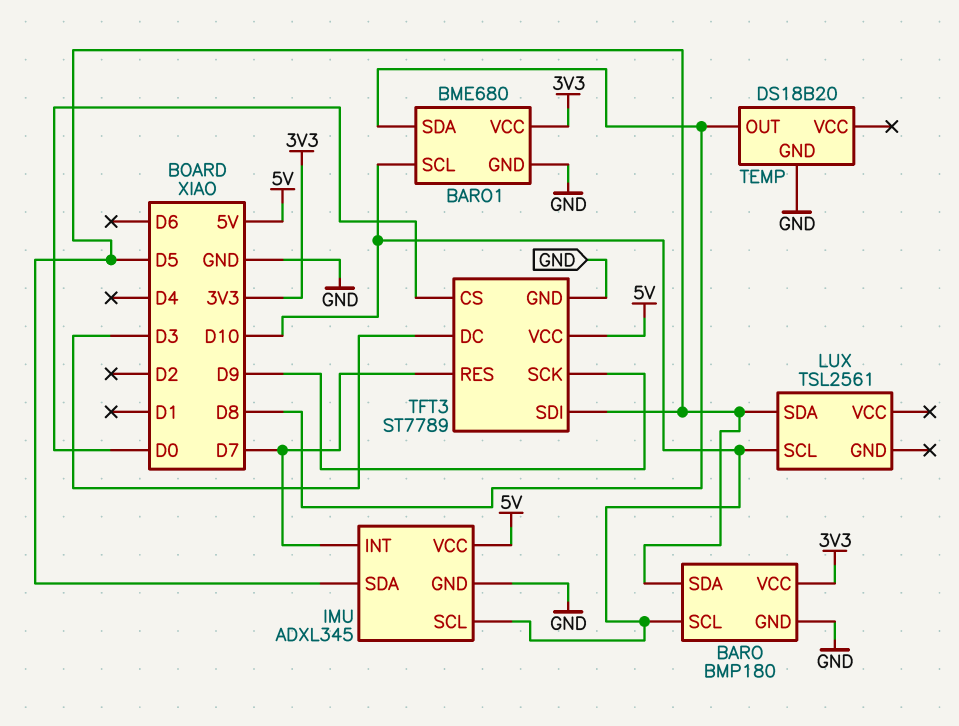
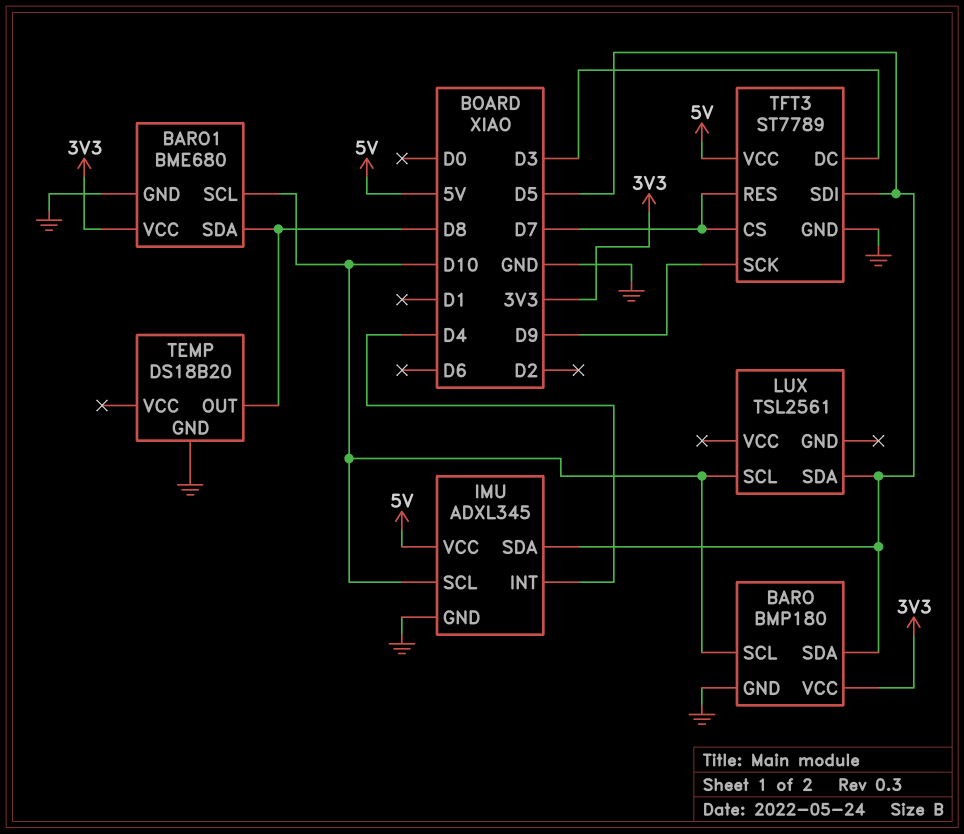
IMU pin INT: D7 -> D4
TFT3 pin CS: D0 -> D7

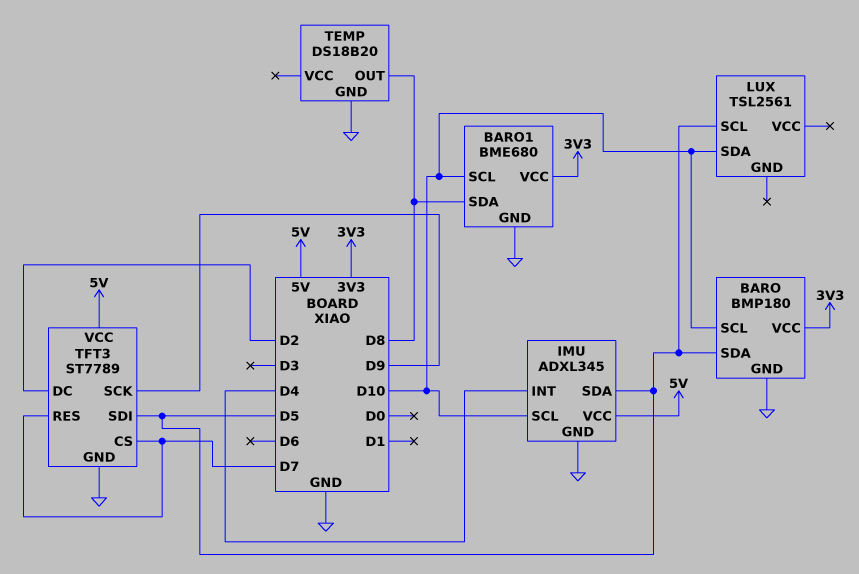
LUX pin SCL: D10 -> D5
LUX pin SDA: D5 -> D10
TFT3 pin DC: D3 -> D2

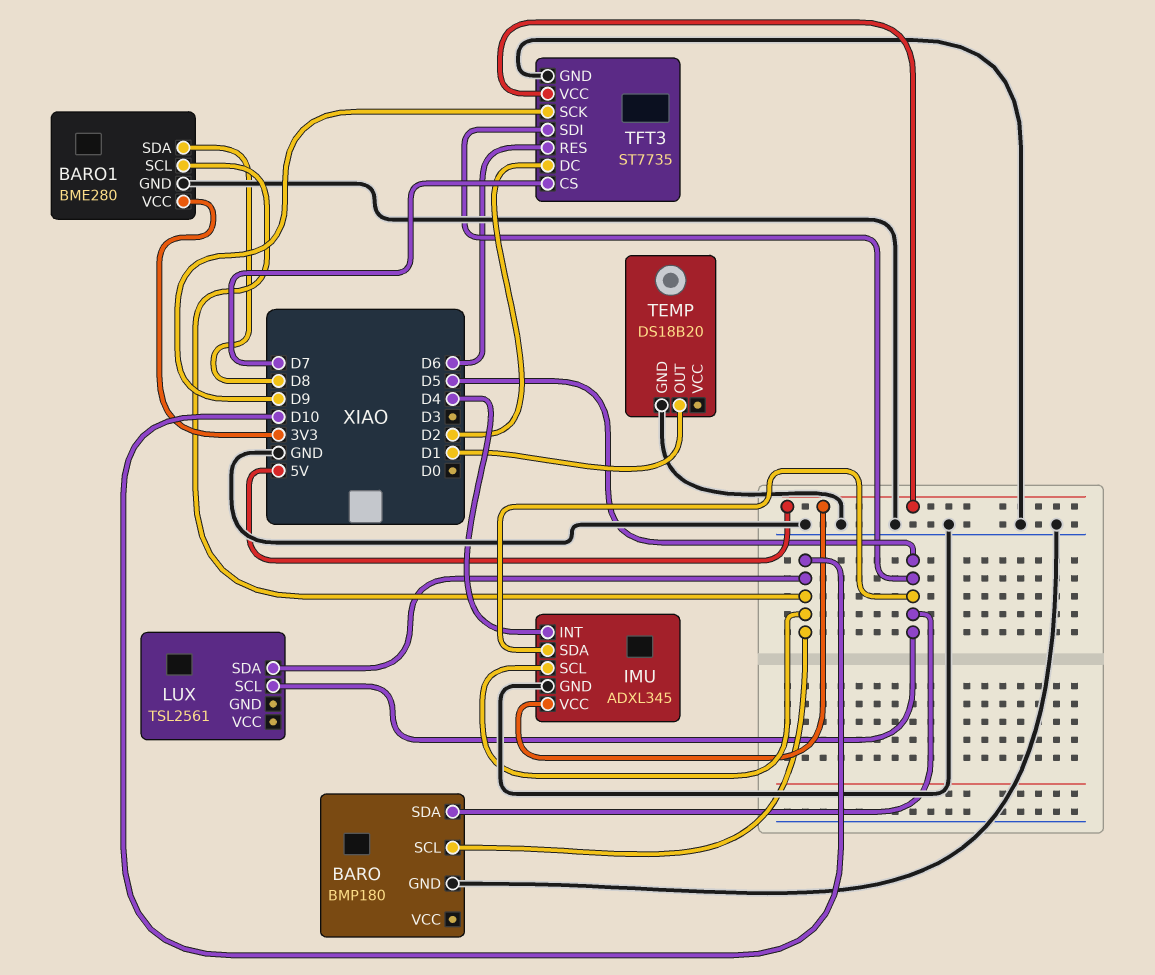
BARO pin VCC: 3V3 -> none
BARO1: BME680 -> BME280
TEMP pin OUT: D8 -> D1
TFT3: ST7789 -> ST7735
TFT3 pin RES: D7 -> D6

